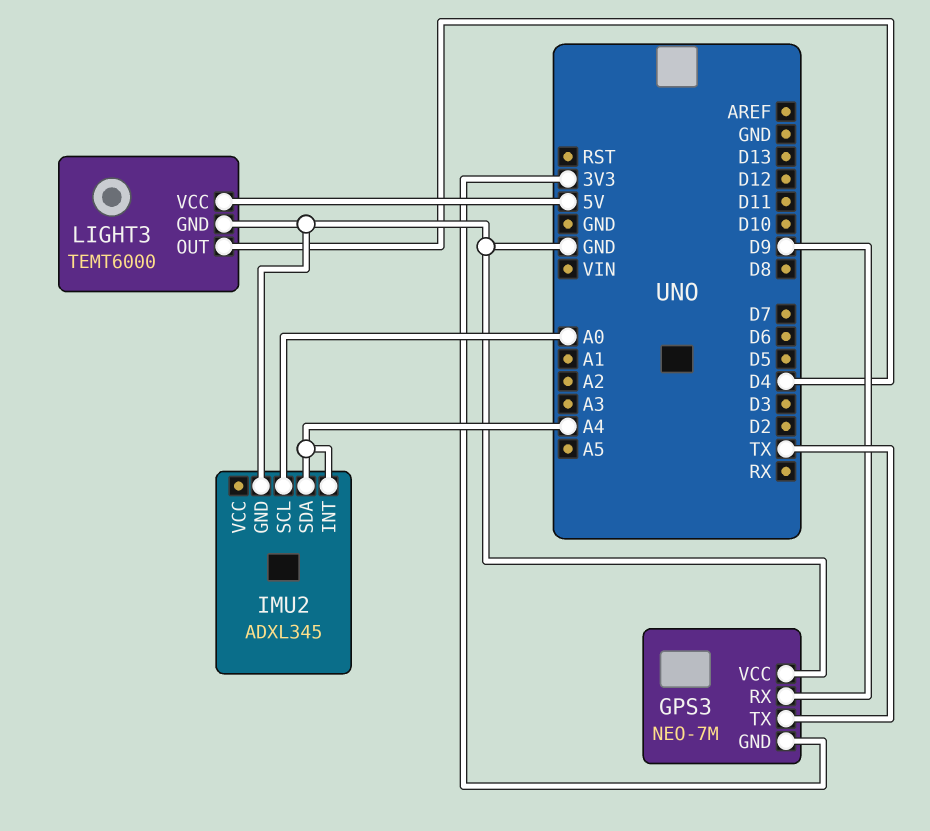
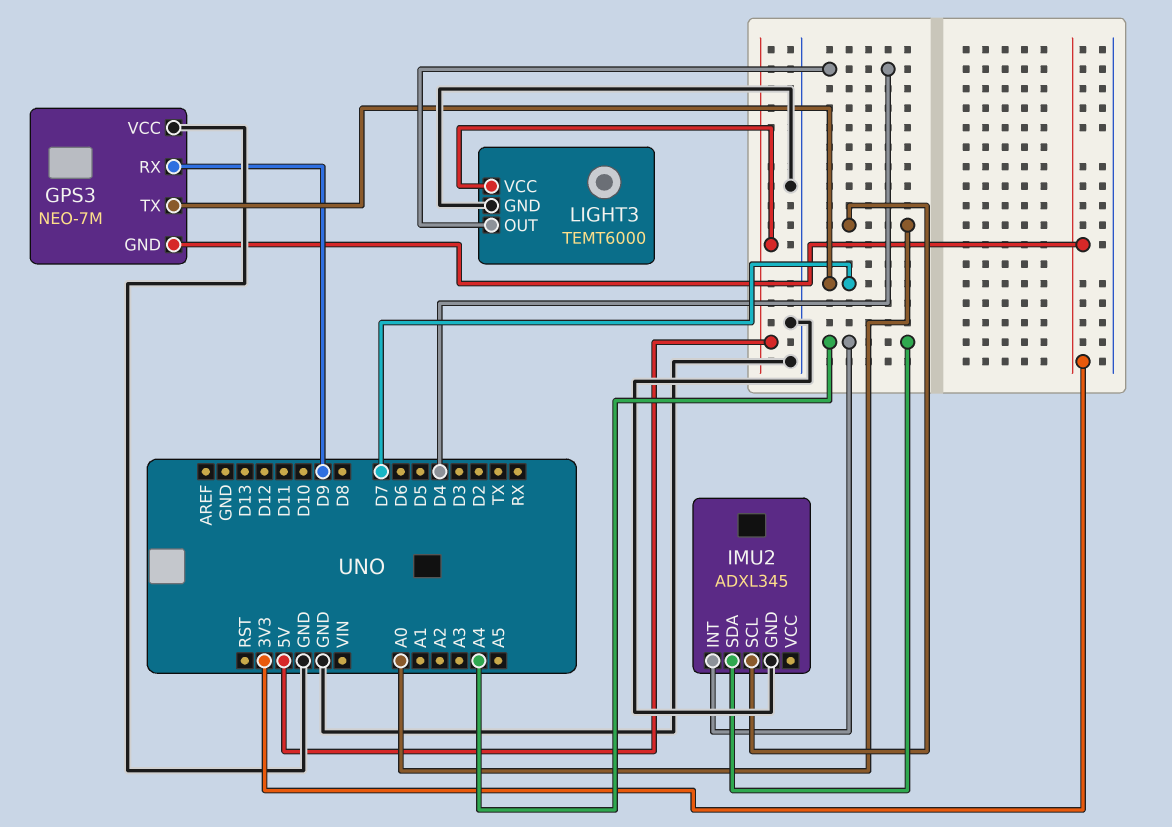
GPS3 pin TX: TX -> D7

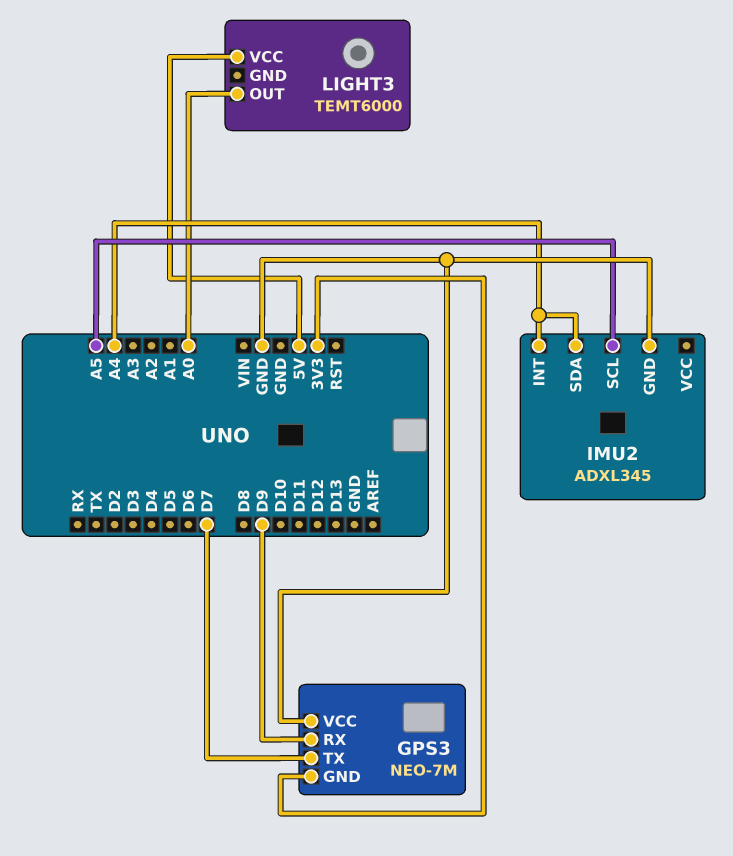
IMU2 pin SCL: A0 -> A5
LIGHT3 pin GND: GND -> none
LIGHT3 pin OUT: D4 -> A0

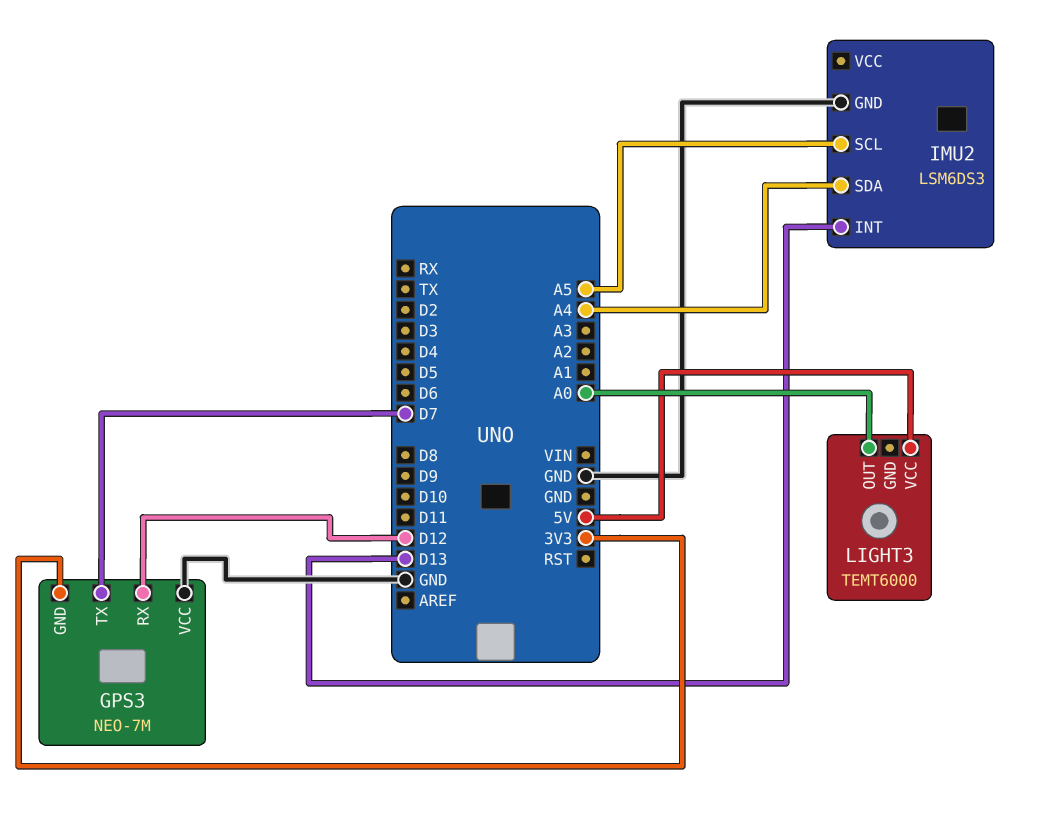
GPS3 pin RX: D9 -> D12
IMU2: ADXL345 -> LSM6DS3
IMU2 pin INT: A4 -> D13

